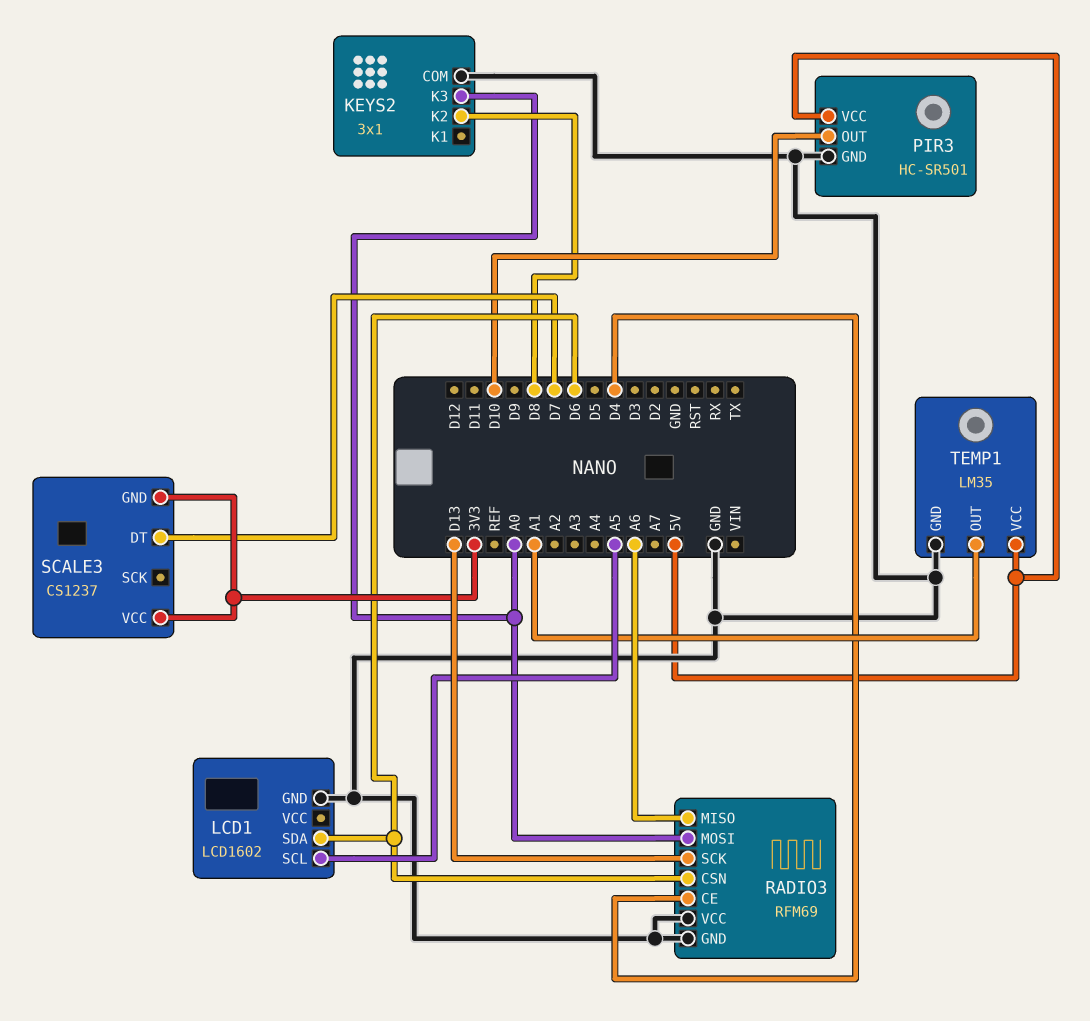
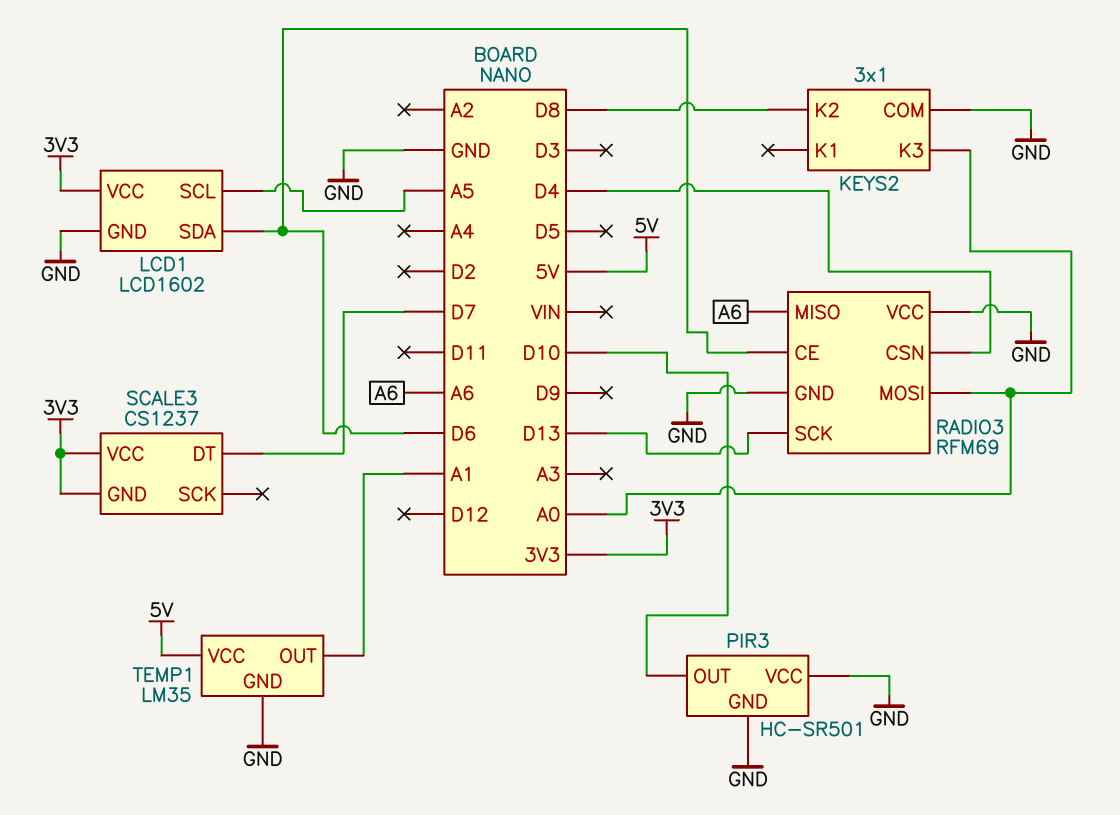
LCD1 pin VCC: none -> 3V3
PIR3 pin VCC: 5V -> GND
RADIO3 pin CE: D4 -> D6
RADIO3 pin CSN: D6 -> D4

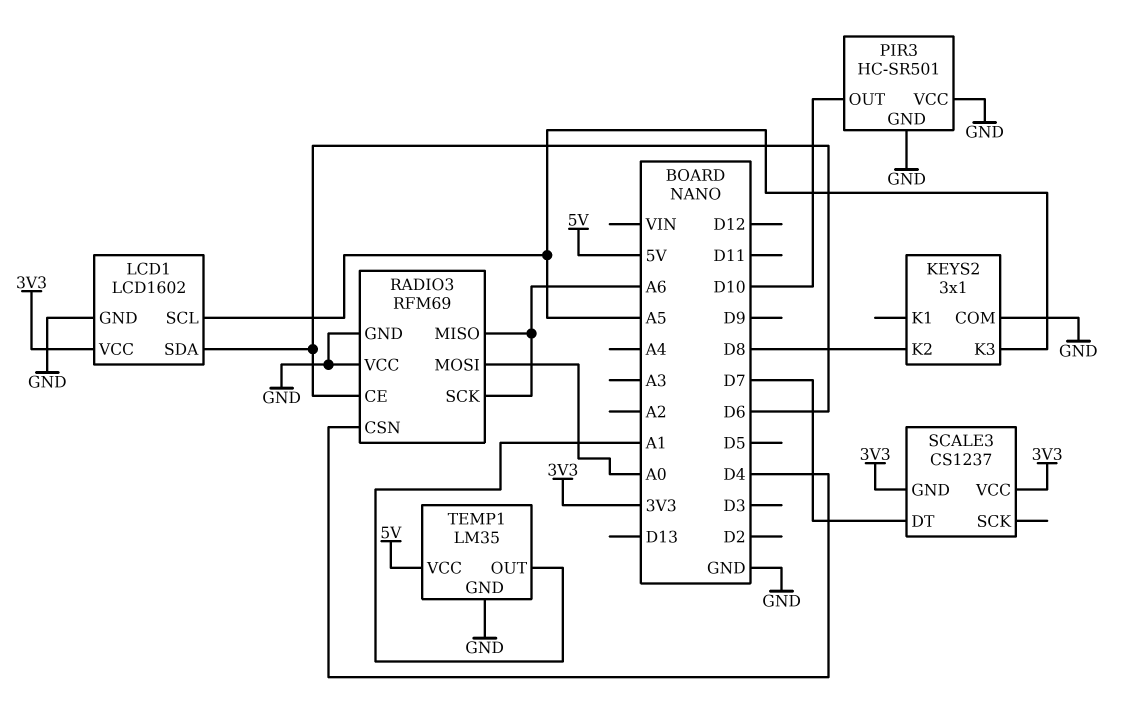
KEYS2 pin K3: A0 -> A5
RADIO3 pin SCK: D13 -> A6

